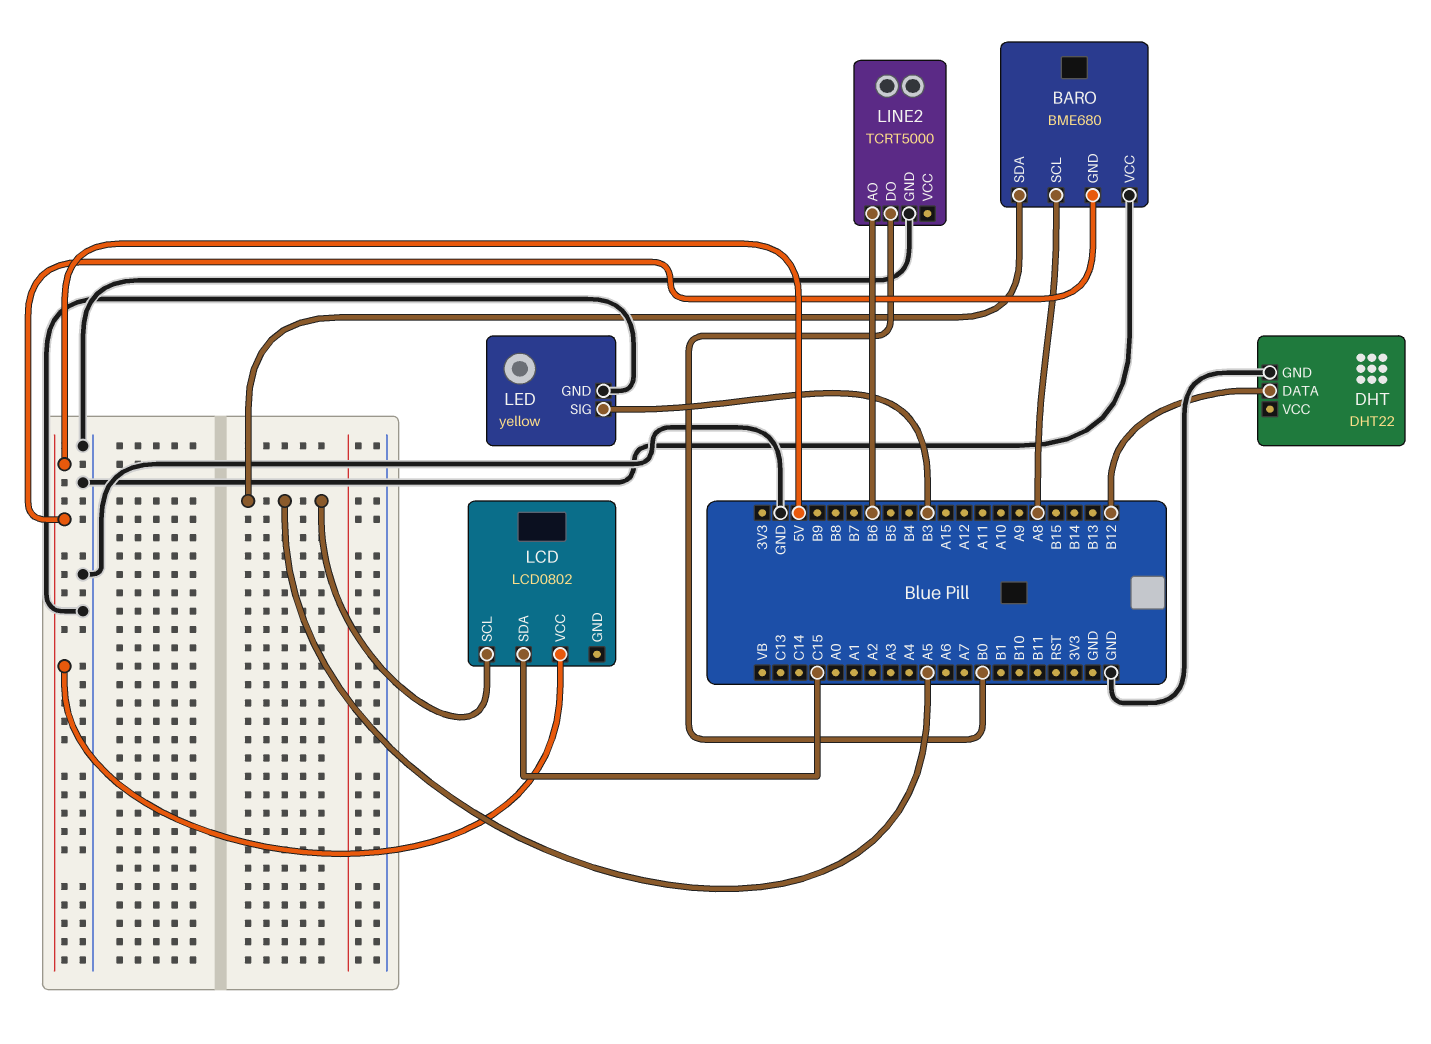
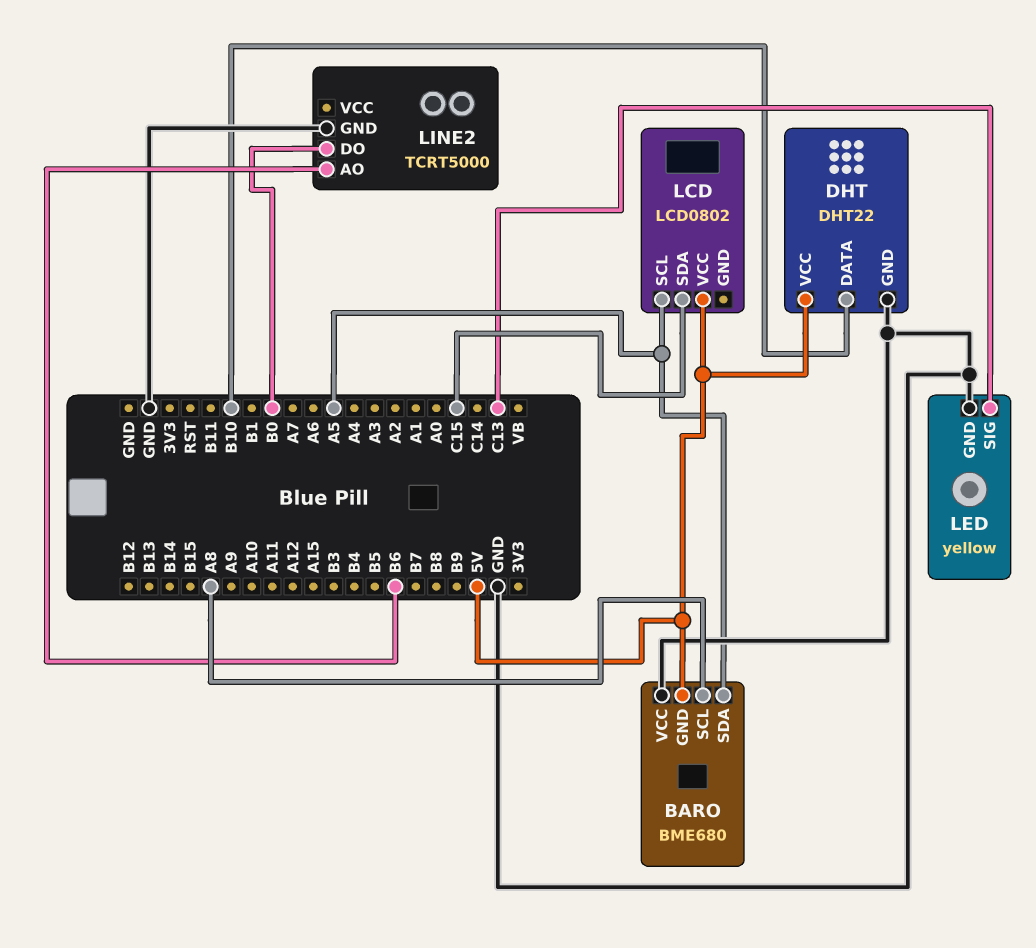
DHT pin DATA: B12 -> B10
DHT pin VCC: none -> 5V
LED pin SIG: B3 -> C13

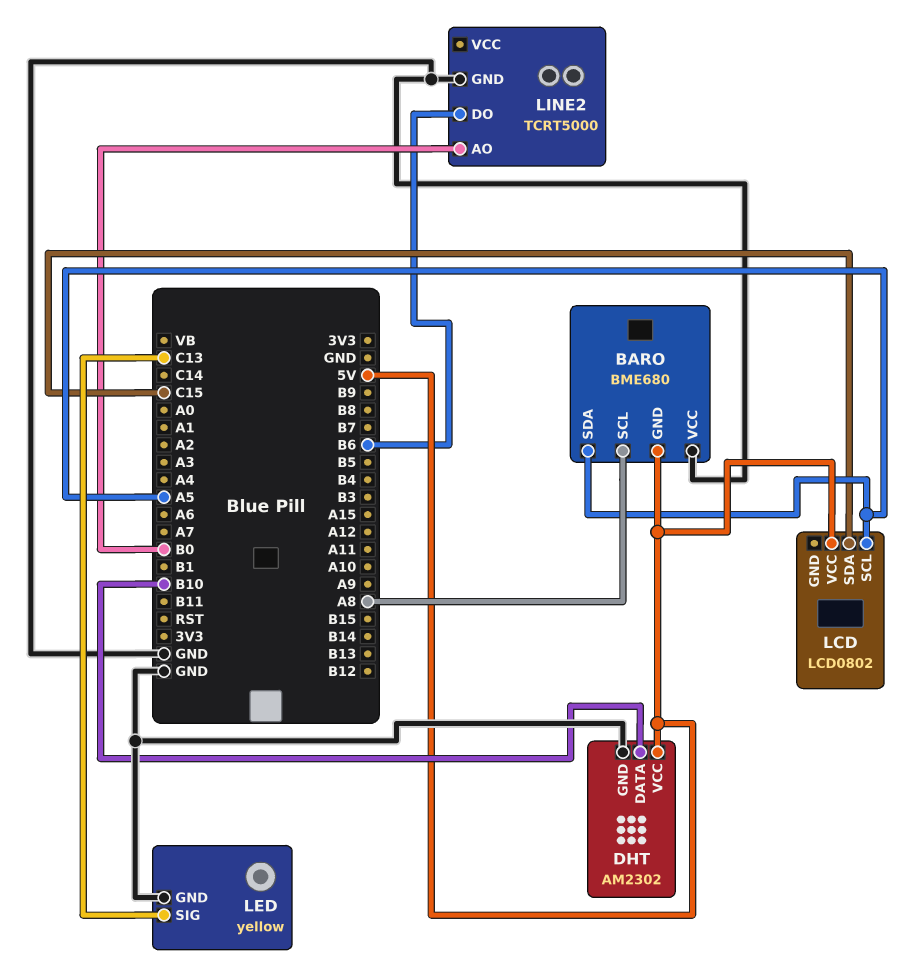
DHT: DHT22 -> AM2302
LINE2 pin AO: B6 -> B0
LINE2 pin DO: B0 -> B6

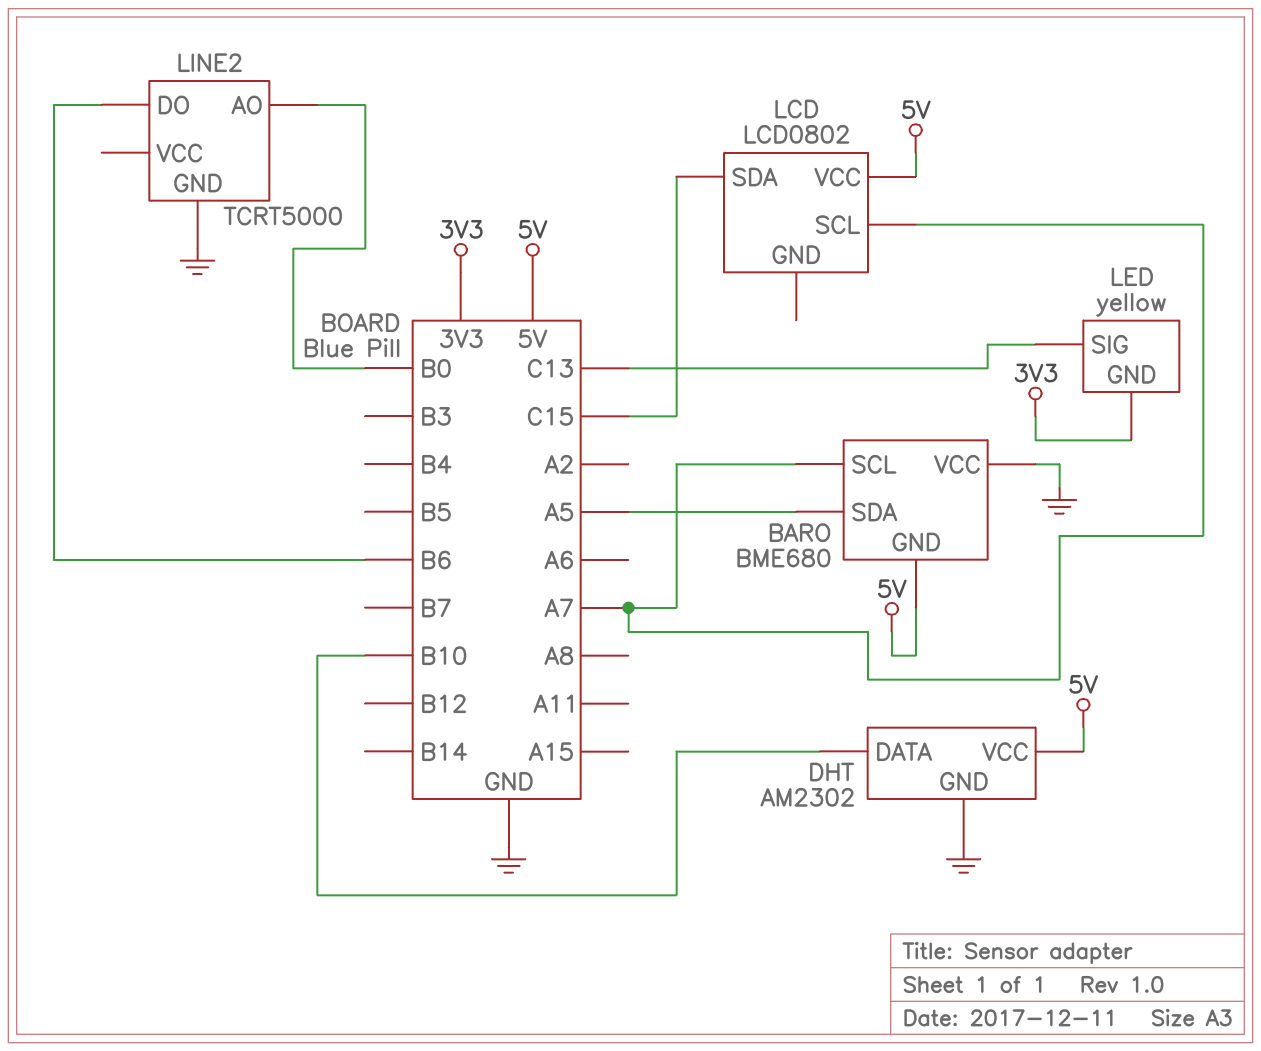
BARO pin SCL: A8 -> A7
LCD pin SCL: A5 -> A7
LED pin GND: GND -> 3V3

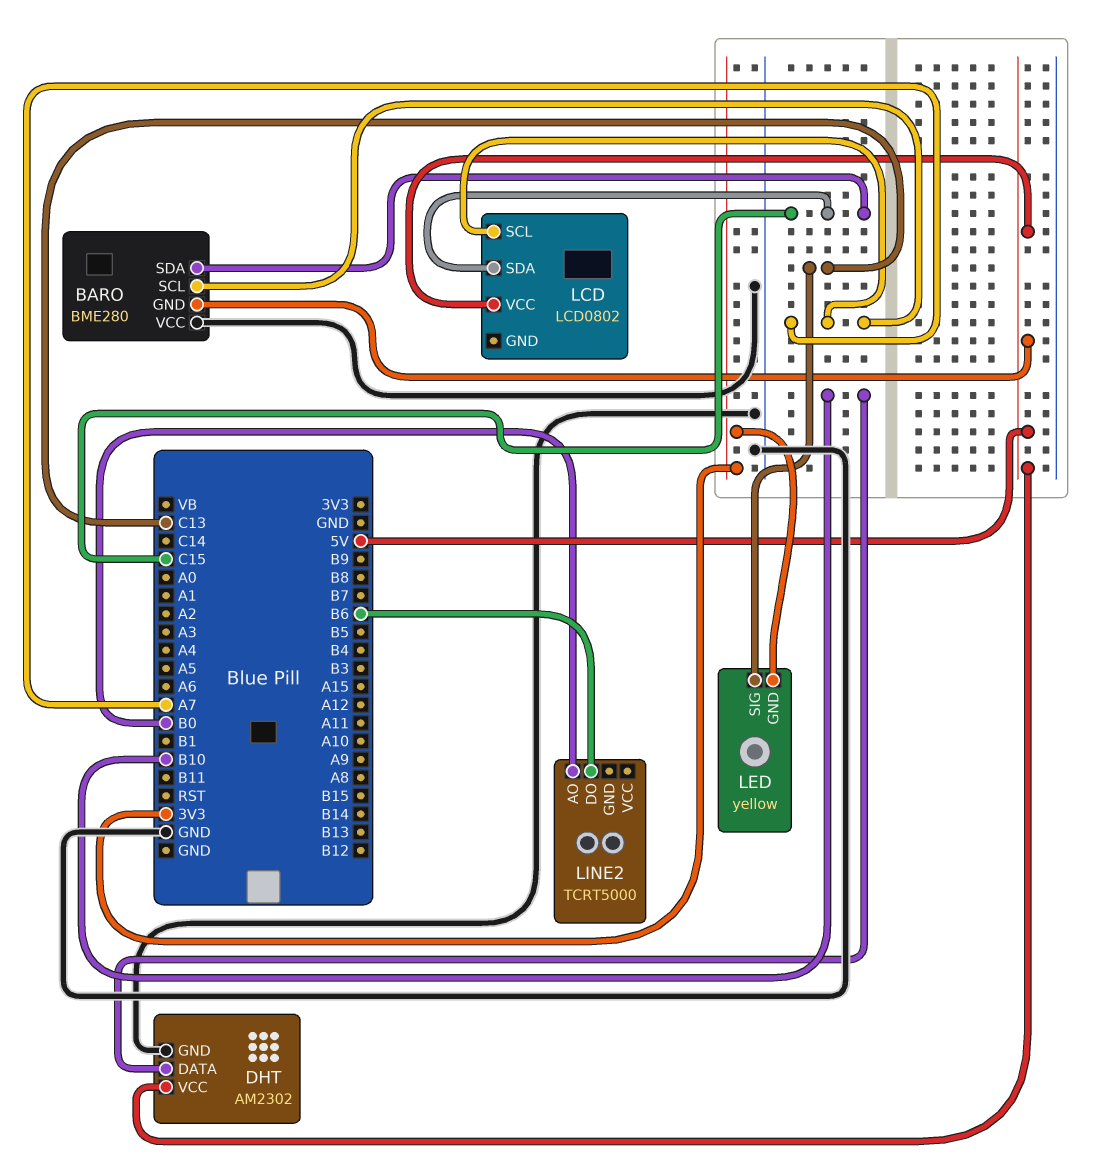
BARO: BME680 -> BME280
BARO pin SDA: A5 -> C15
LINE2 pin GND: GND -> none

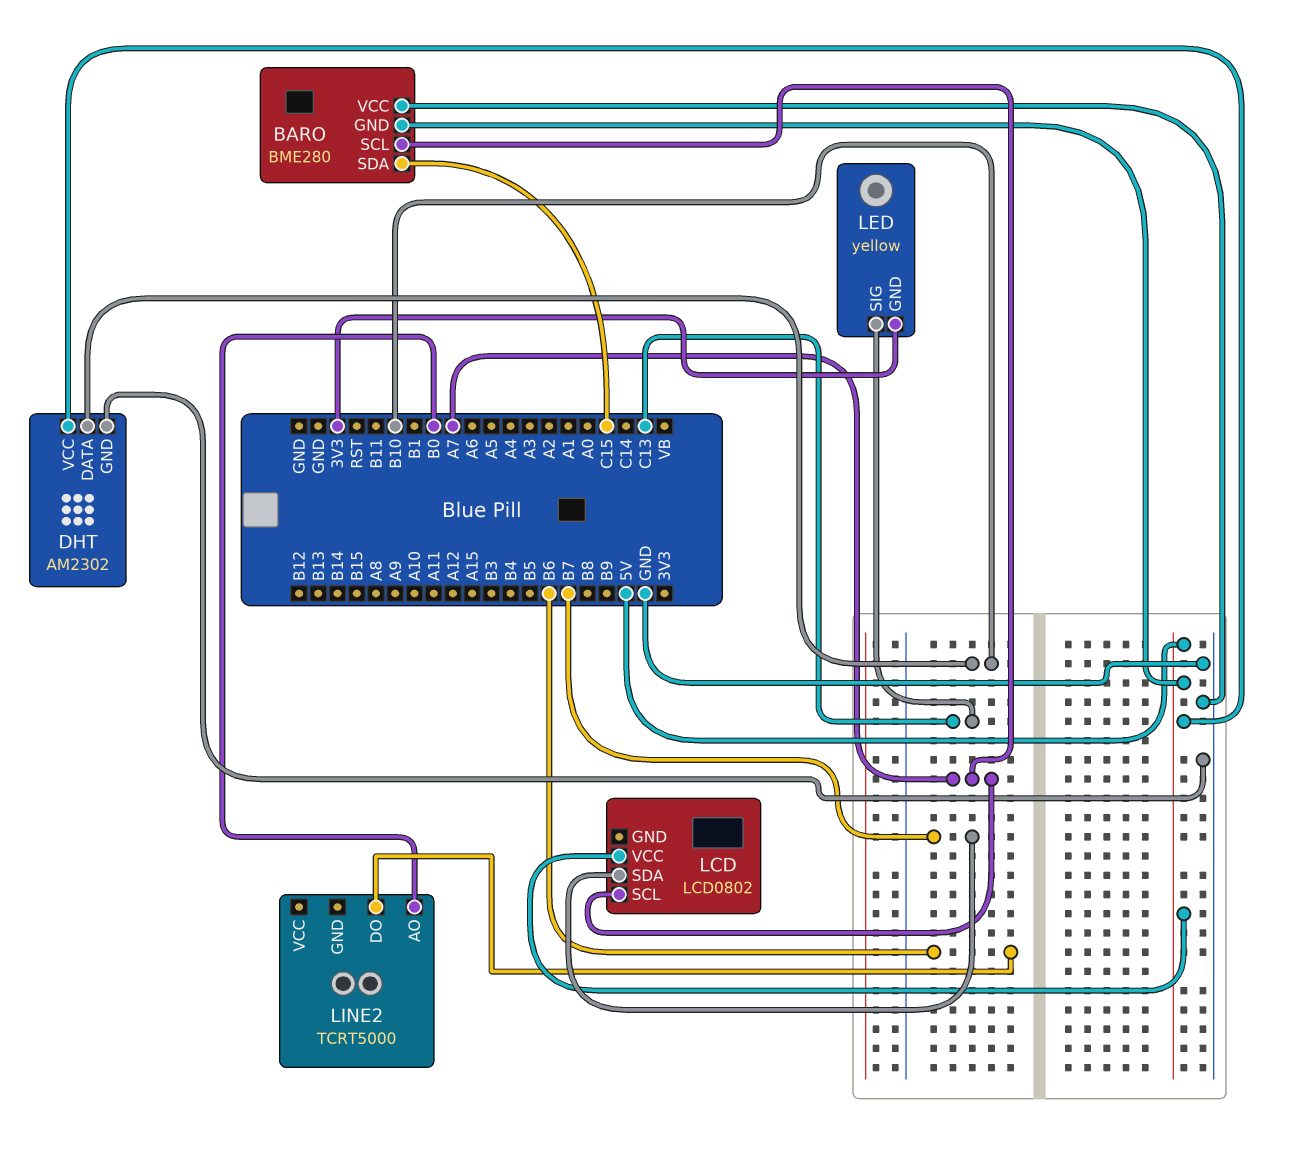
LCD pin SDA: C15 -> B7

